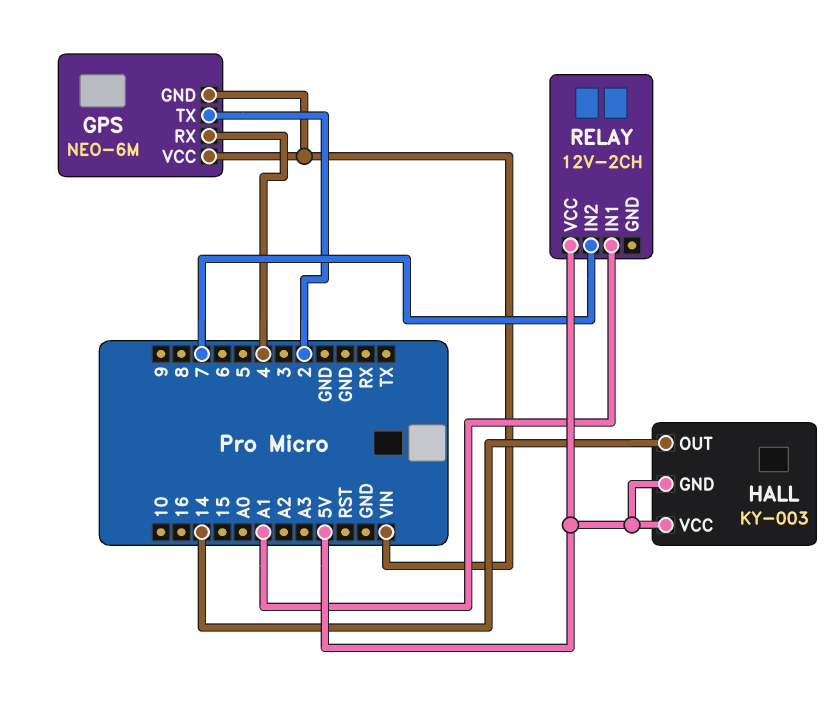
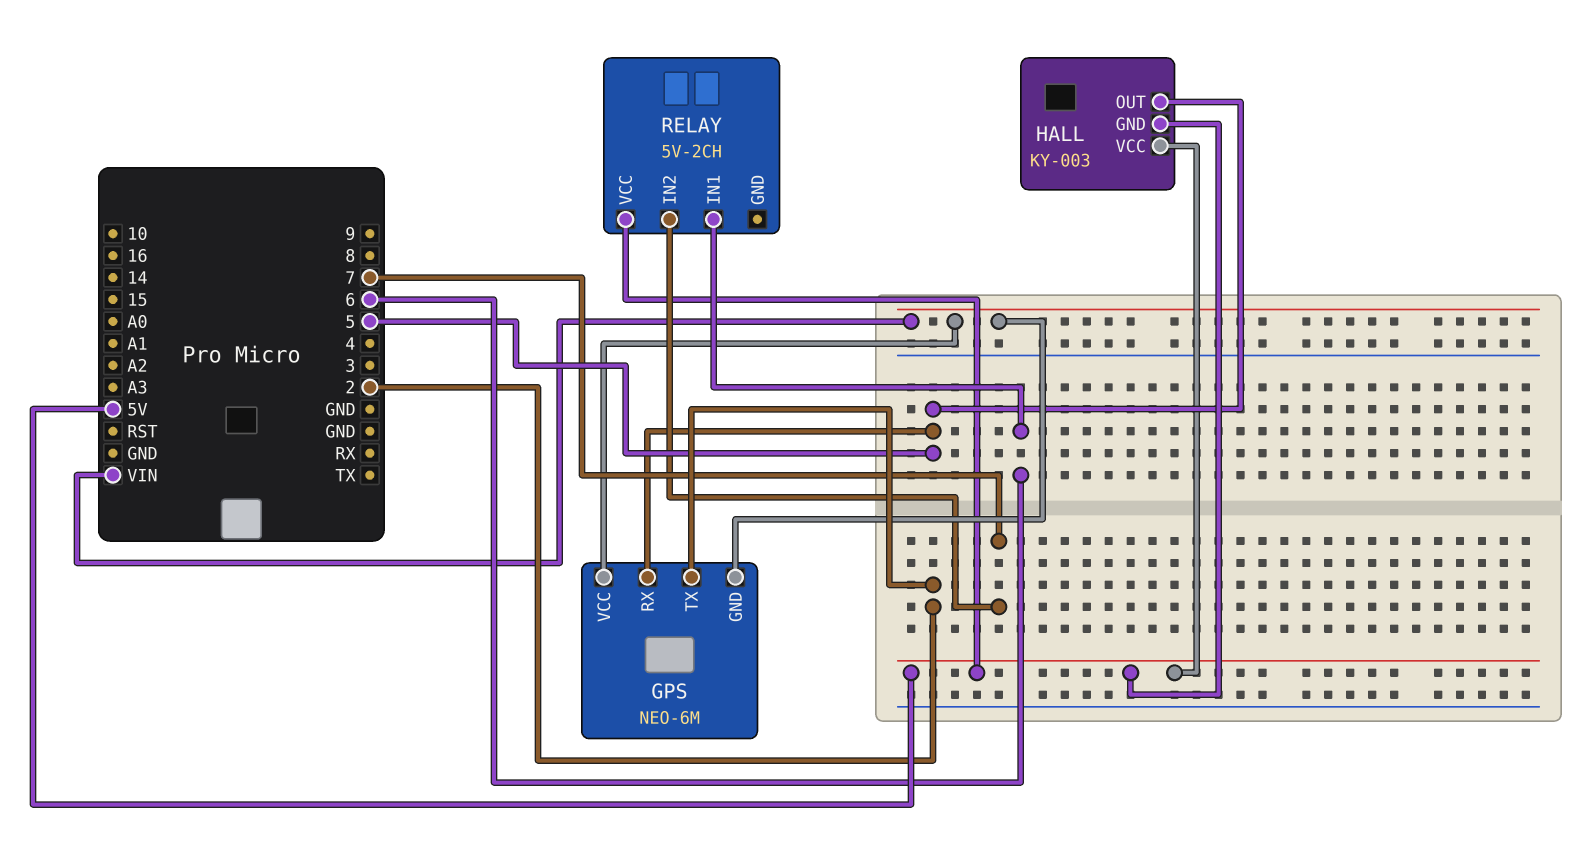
GPS pin RX: 4 -> 5
HALL pin OUT: 14 -> 5
RELAY: 12V-2CH -> 5V-2CH
RELAY pin IN1: A1 -> 6

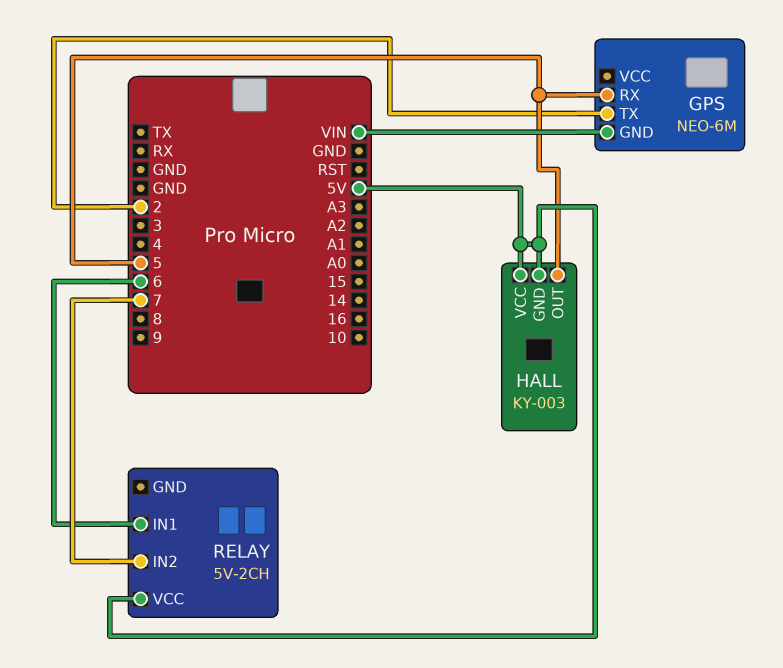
GPS pin VCC: VIN -> none

